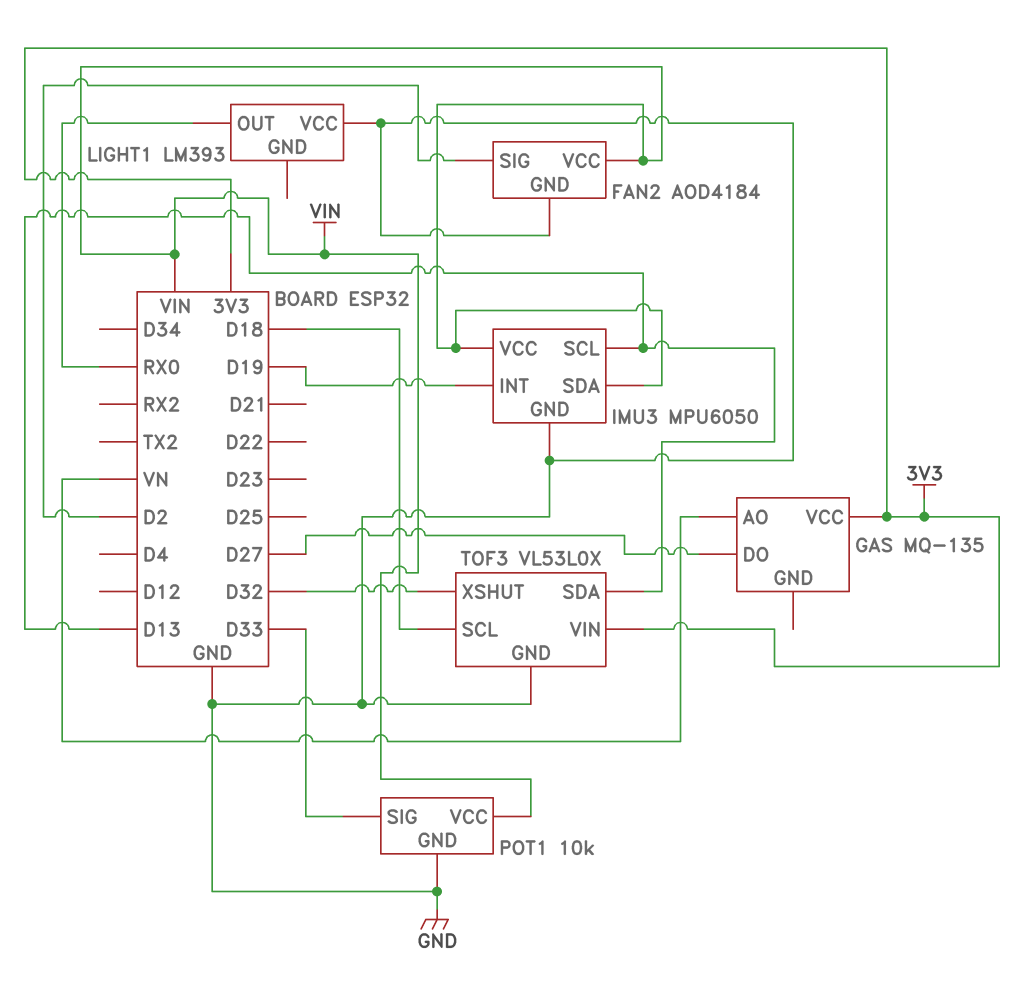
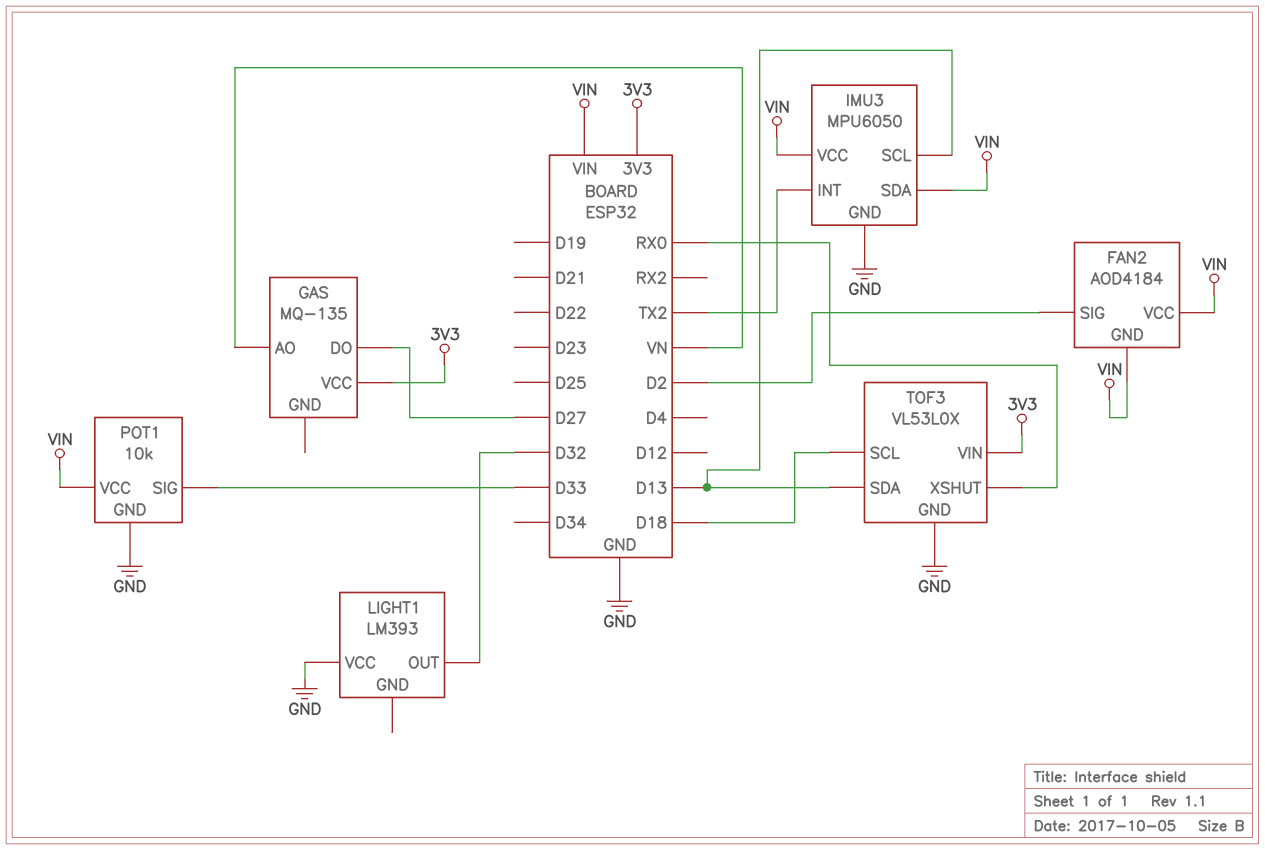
FAN2 pin GND: GND -> VIN
IMU3 pin INT: D19 -> TX2
LIGHT1 pin OUT: RX0 -> D32
TOF3 pin XSHUT: D32 -> RX0

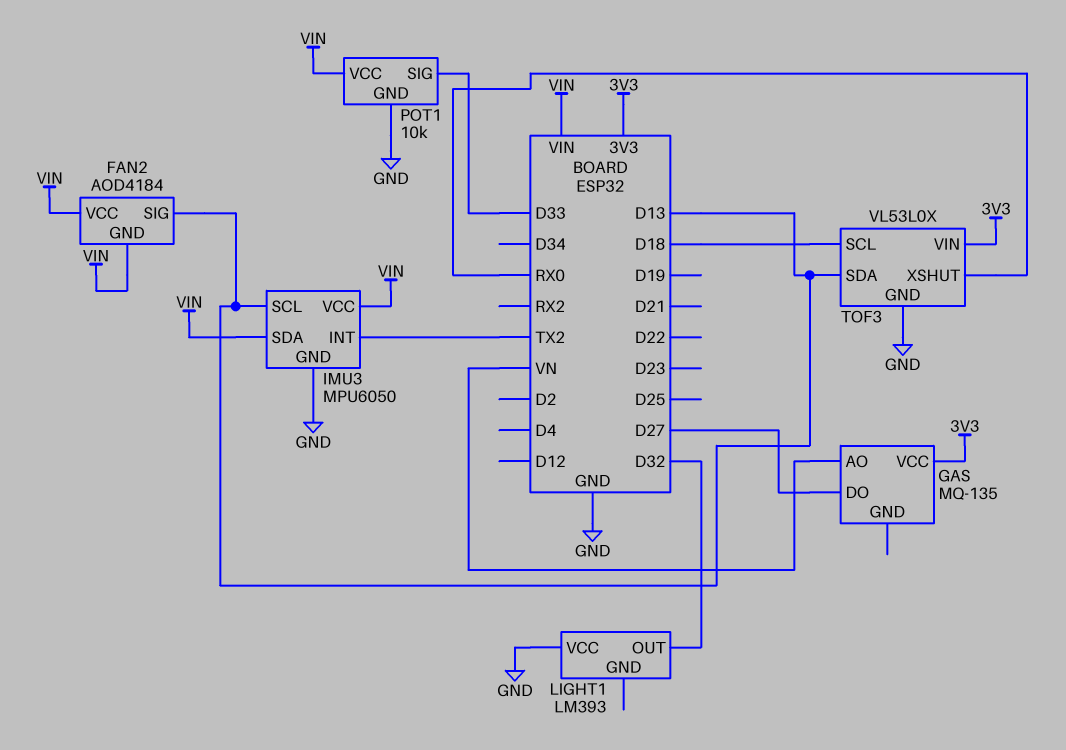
FAN2 pin SIG: D2 -> D13

